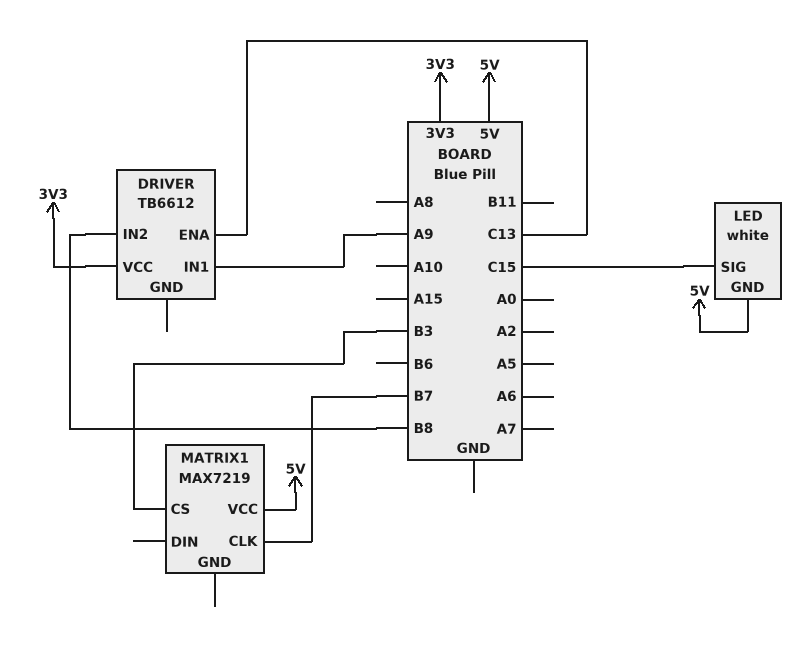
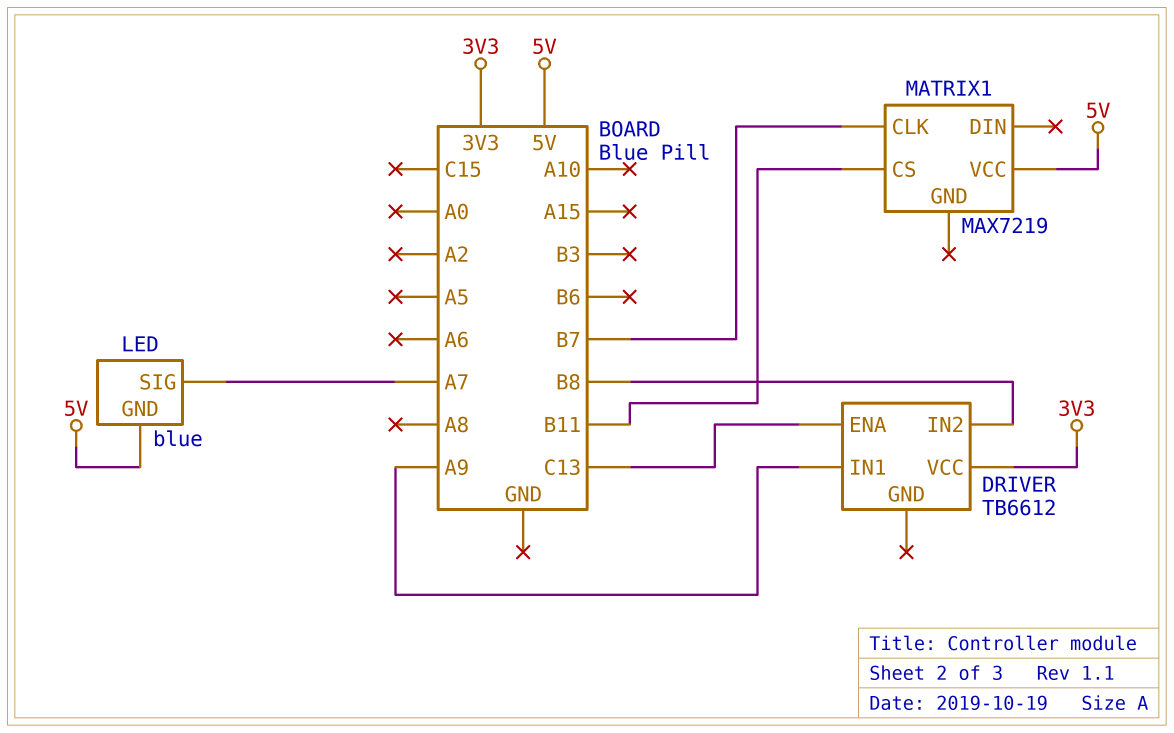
LED: white -> blue
LED pin SIG: C15 -> A7
MATRIX1 pin CS: B3 -> B11

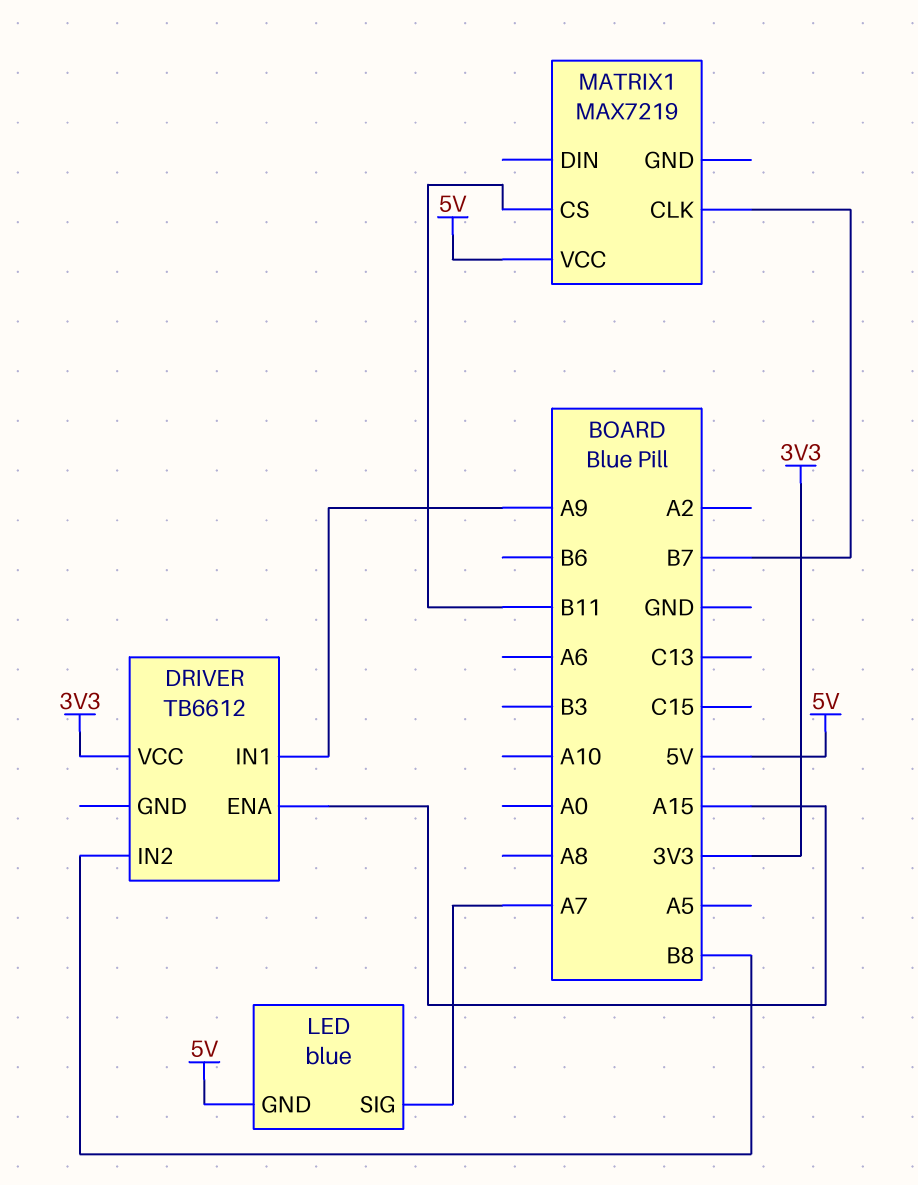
DRIVER pin ENA: C13 -> A15

